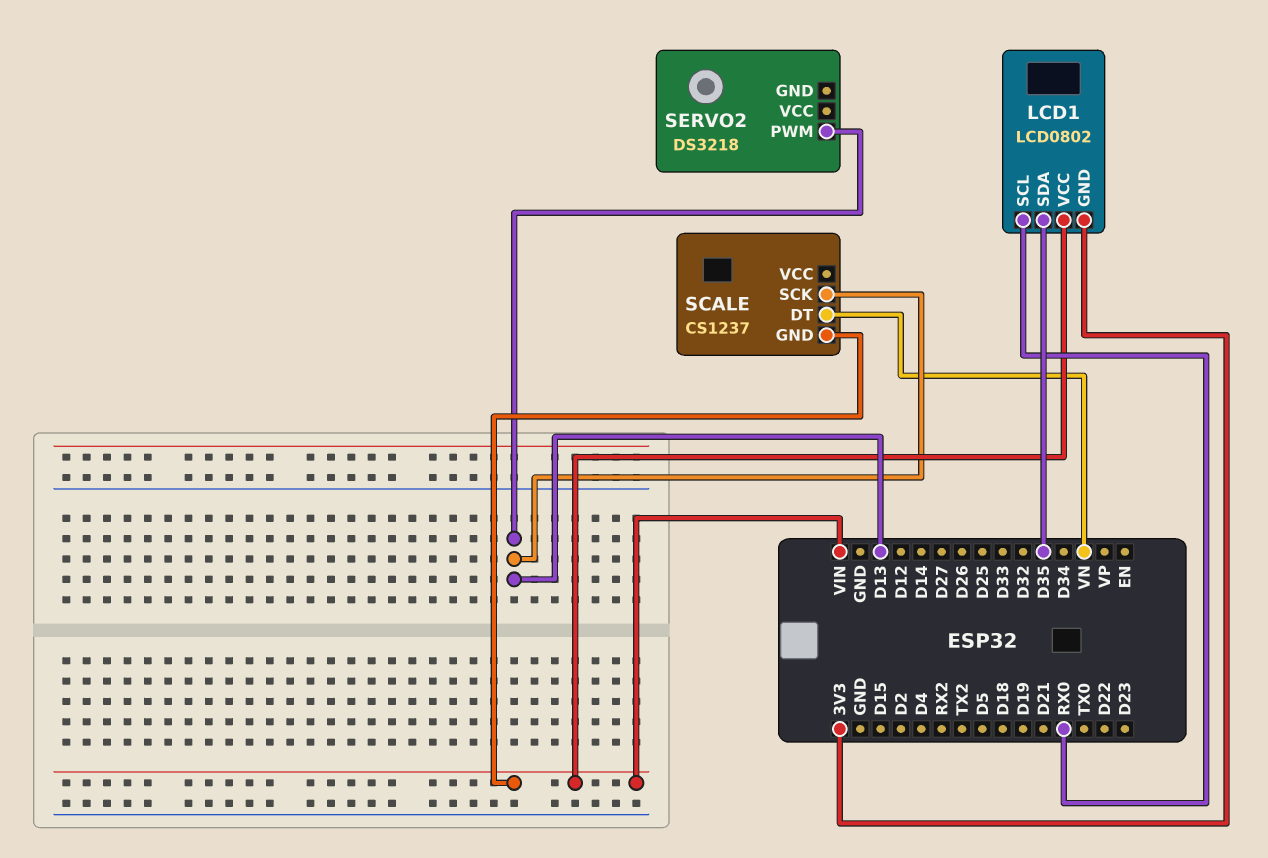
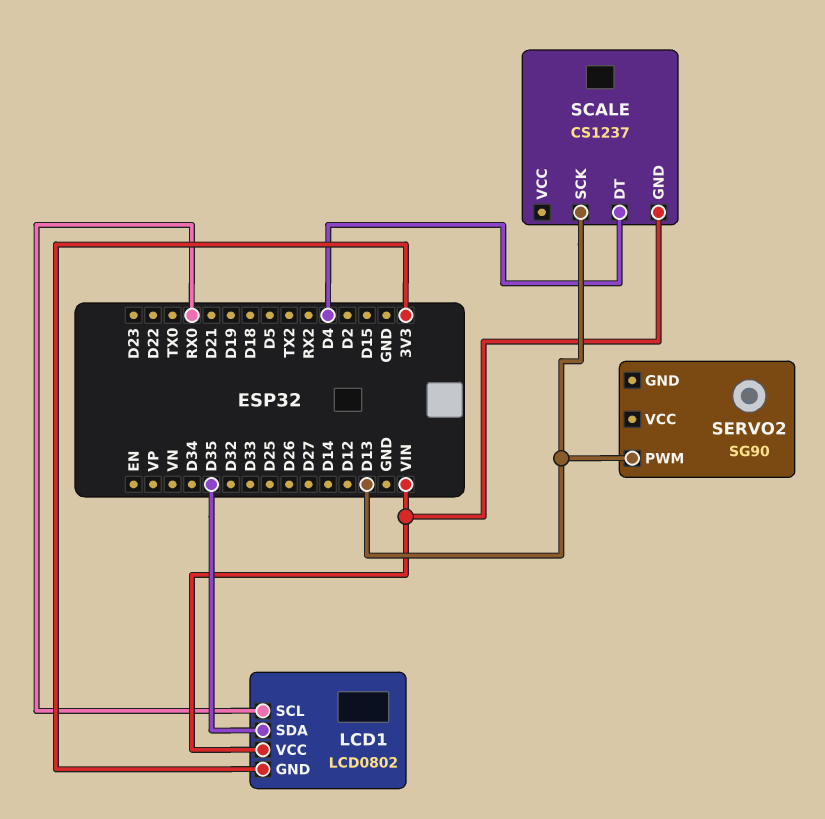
SCALE pin DT: VN -> D4
SERVO2: DS3218 -> SG90

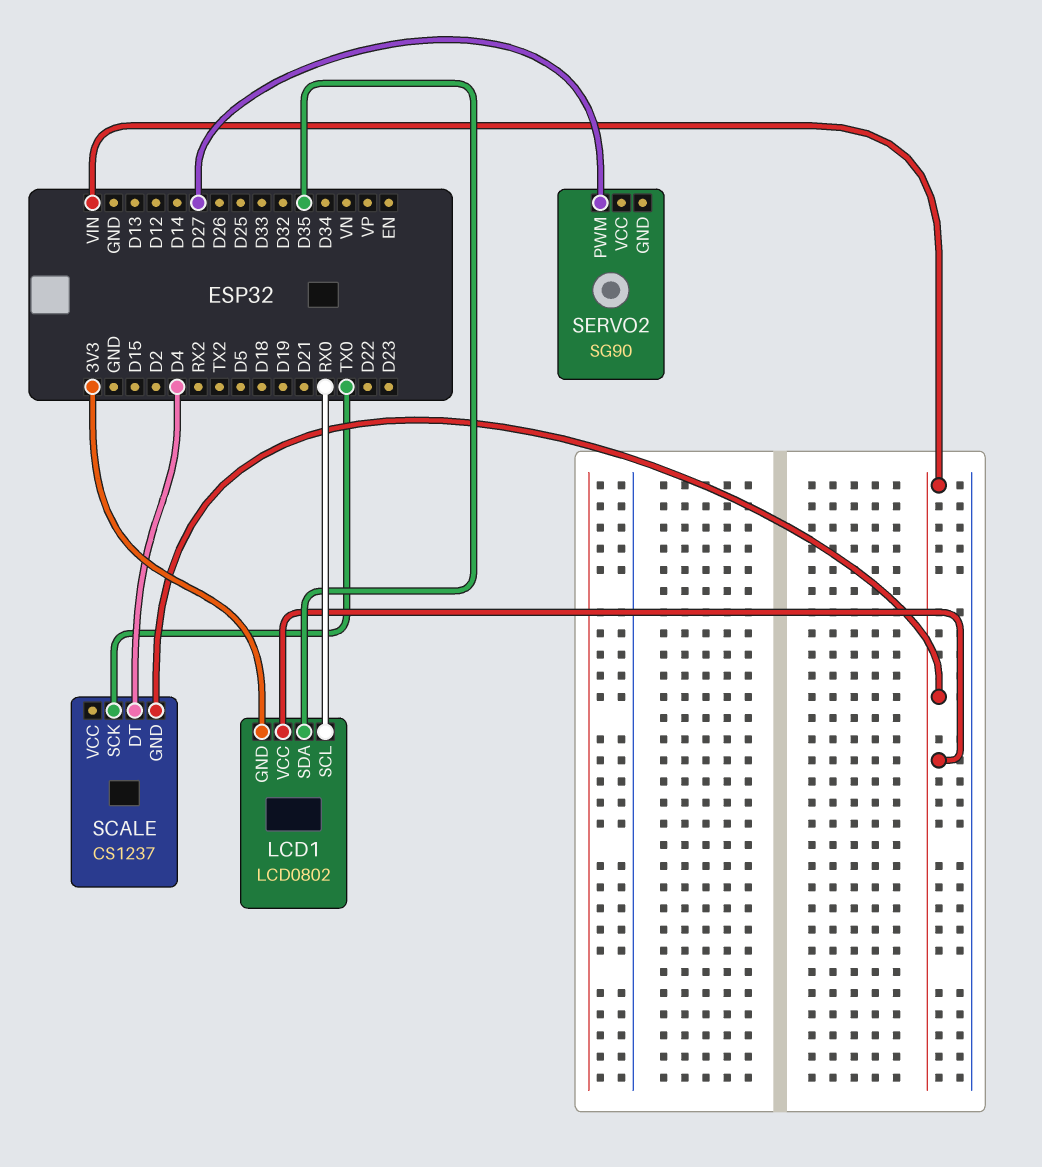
SCALE pin SCK: D13 -> TX0
SERVO2 pin PWM: D13 -> D27

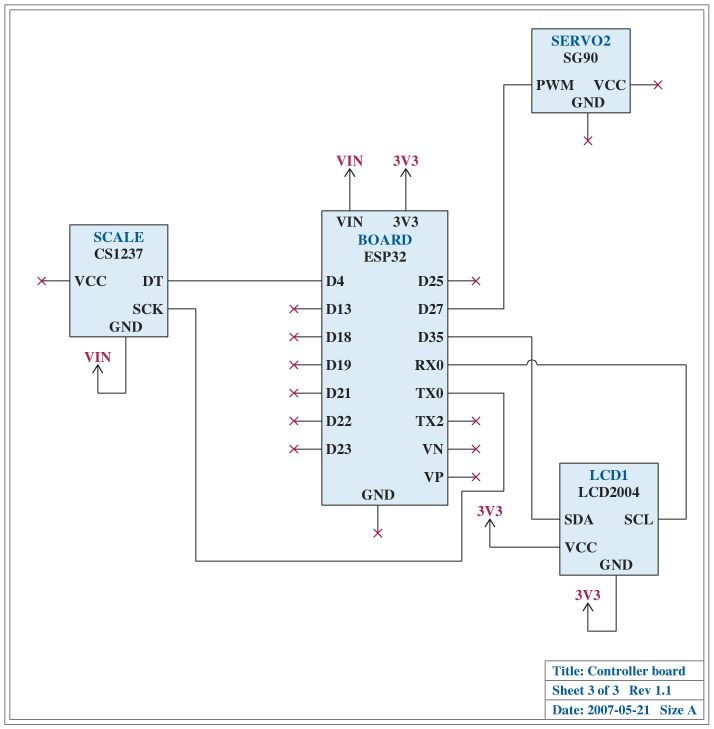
LCD1: LCD0802 -> LCD2004
LCD1 pin VCC: VIN -> 3V3

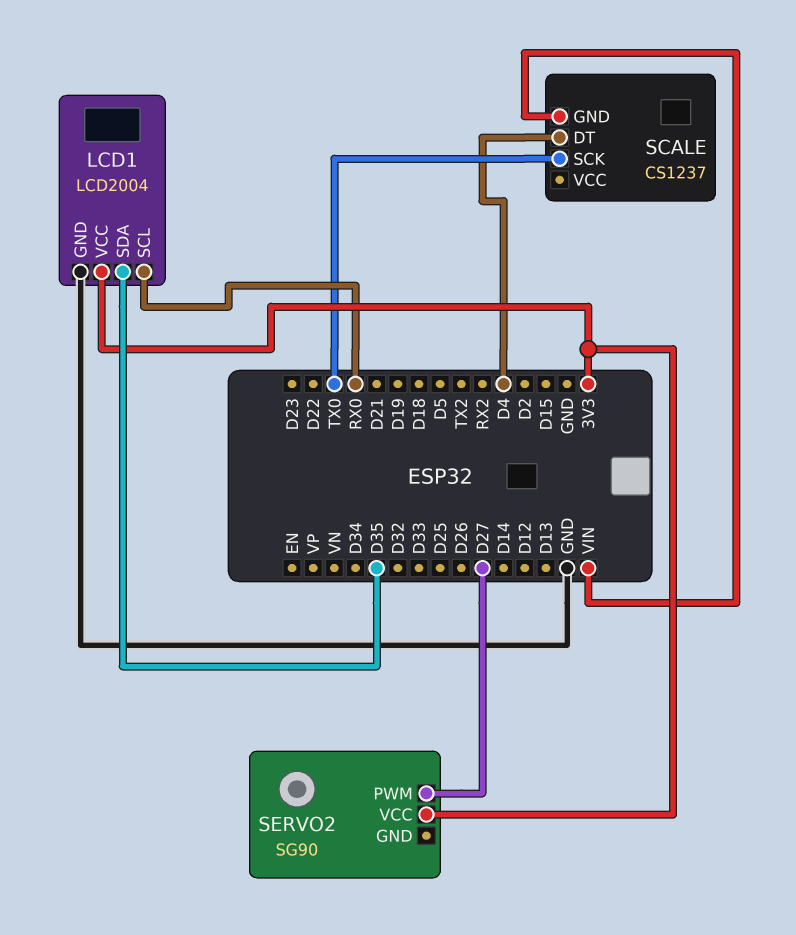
LCD1 pin GND: 3V3 -> GND
SERVO2 pin VCC: none -> 3V3

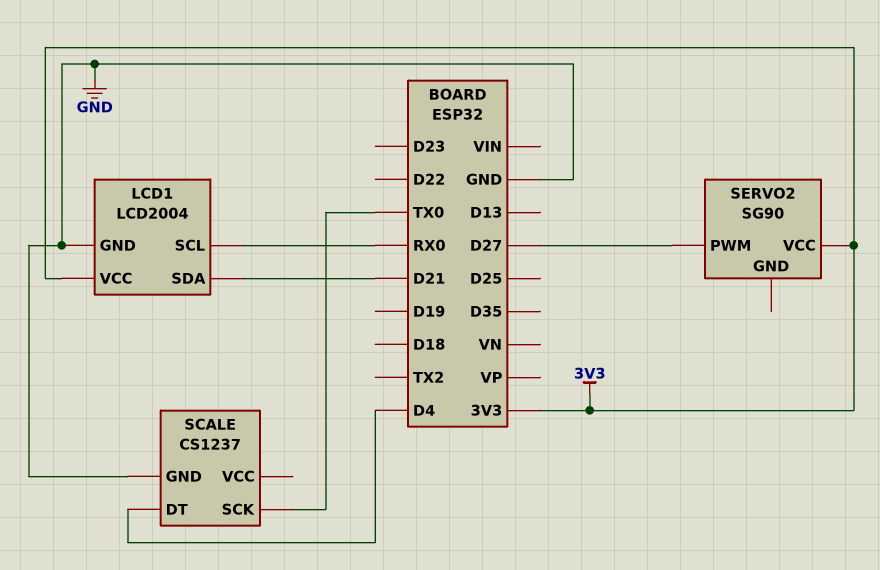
LCD1 pin SDA: D35 -> D21
SCALE pin GND: VIN -> GND

